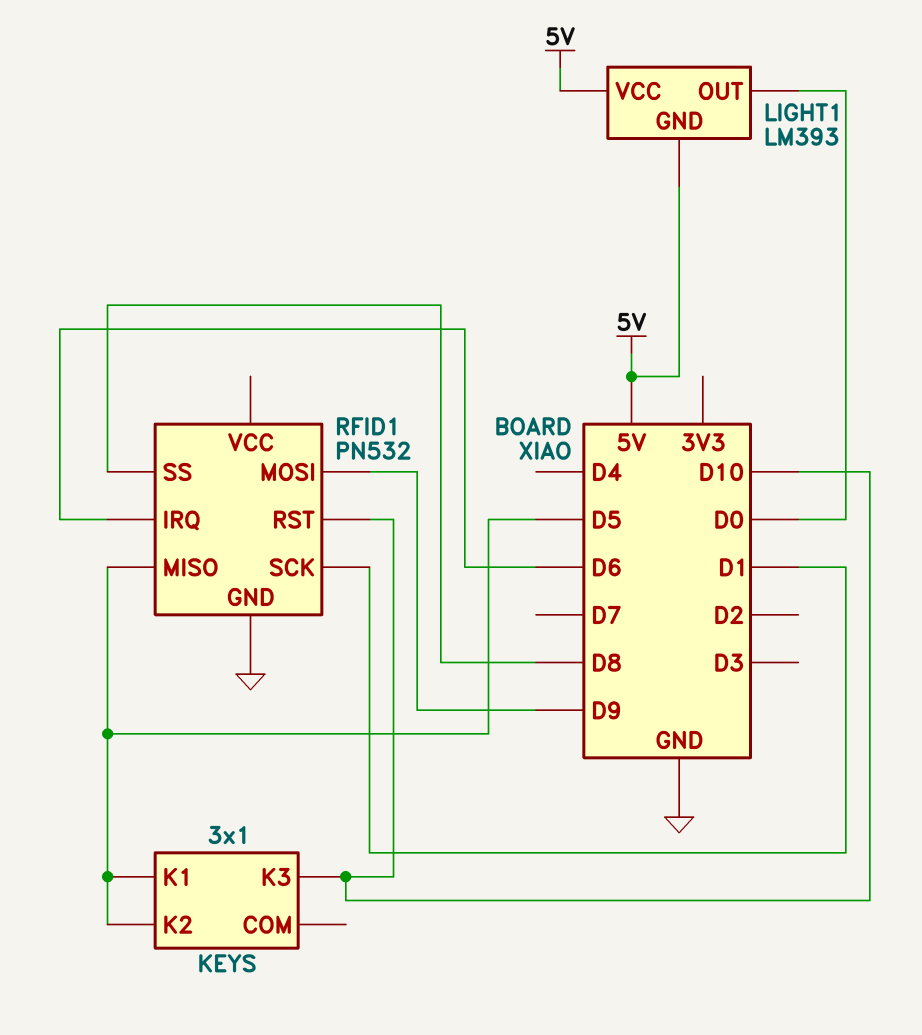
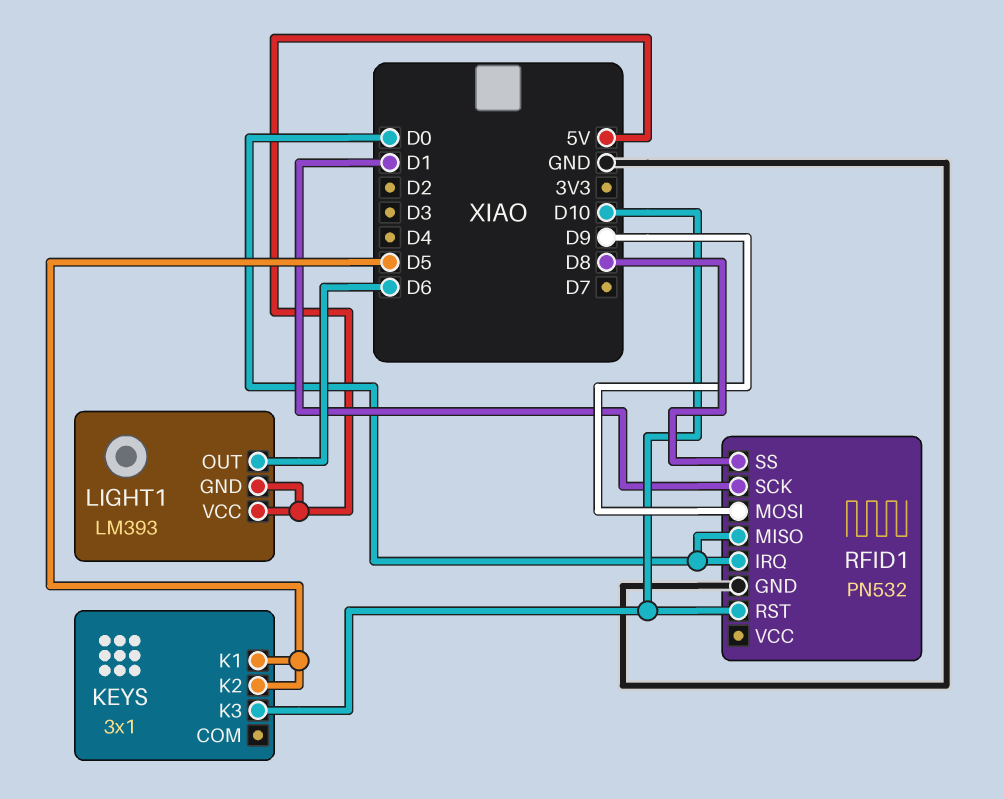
LIGHT1 pin OUT: D0 -> D6
RFID1 pin IRQ: D6 -> D0
RFID1 pin MISO: D5 -> D0

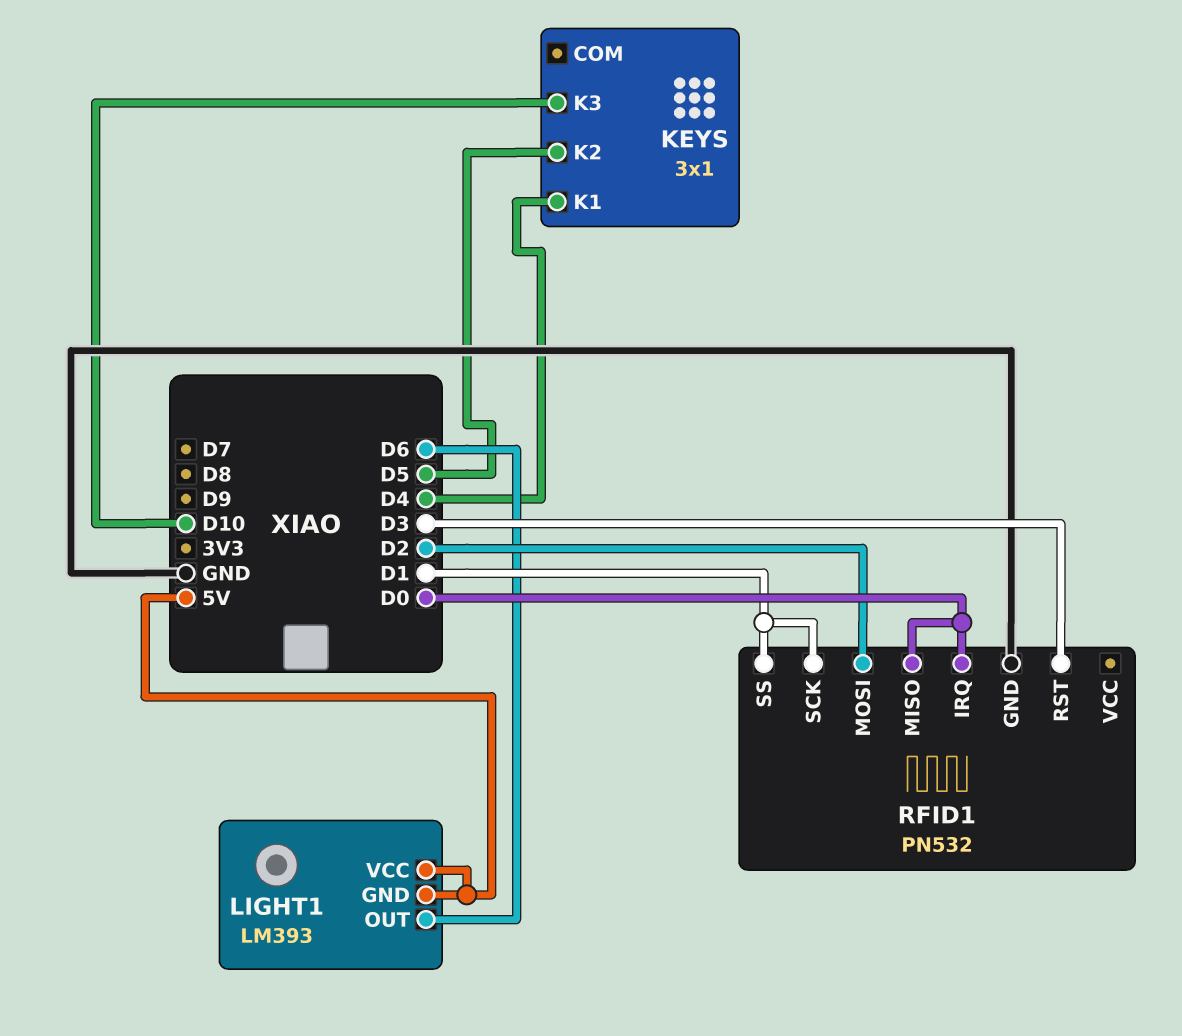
KEYS pin K1: D5 -> D4
RFID1 pin MOSI: D9 -> D2
RFID1 pin RST: D10 -> D3
RFID1 pin SS: D8 -> D1

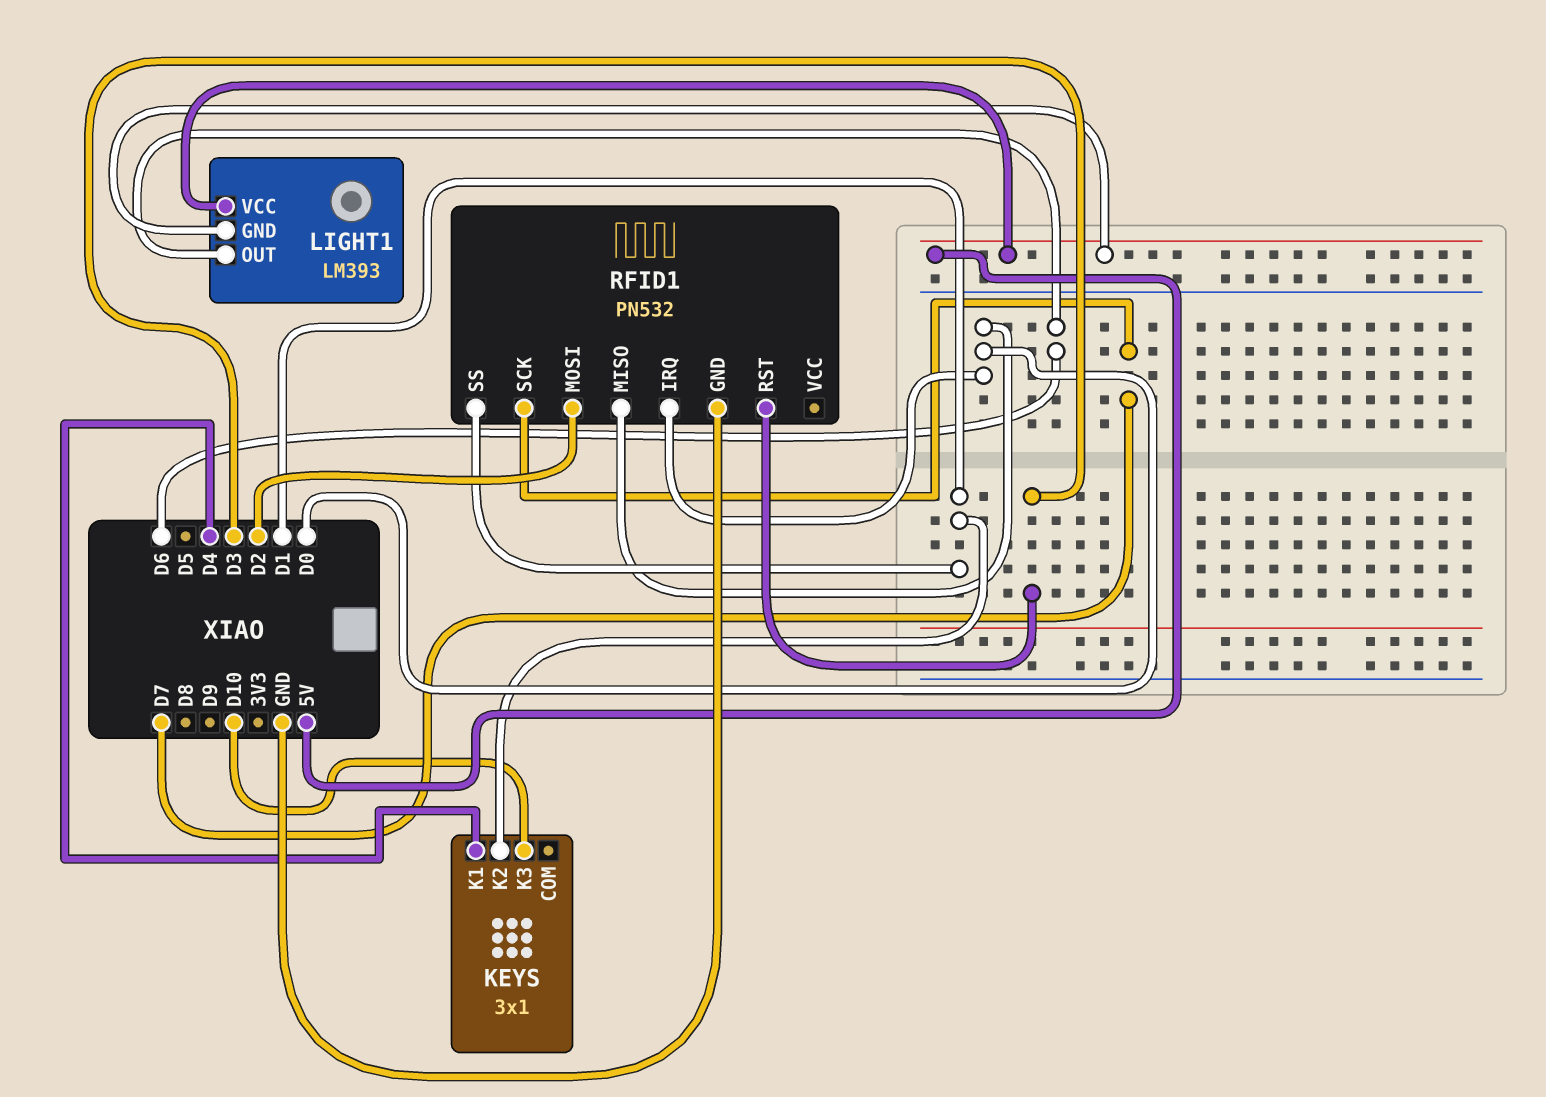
KEYS pin K2: D5 -> D1
RFID1 pin SCK: D1 -> D7

